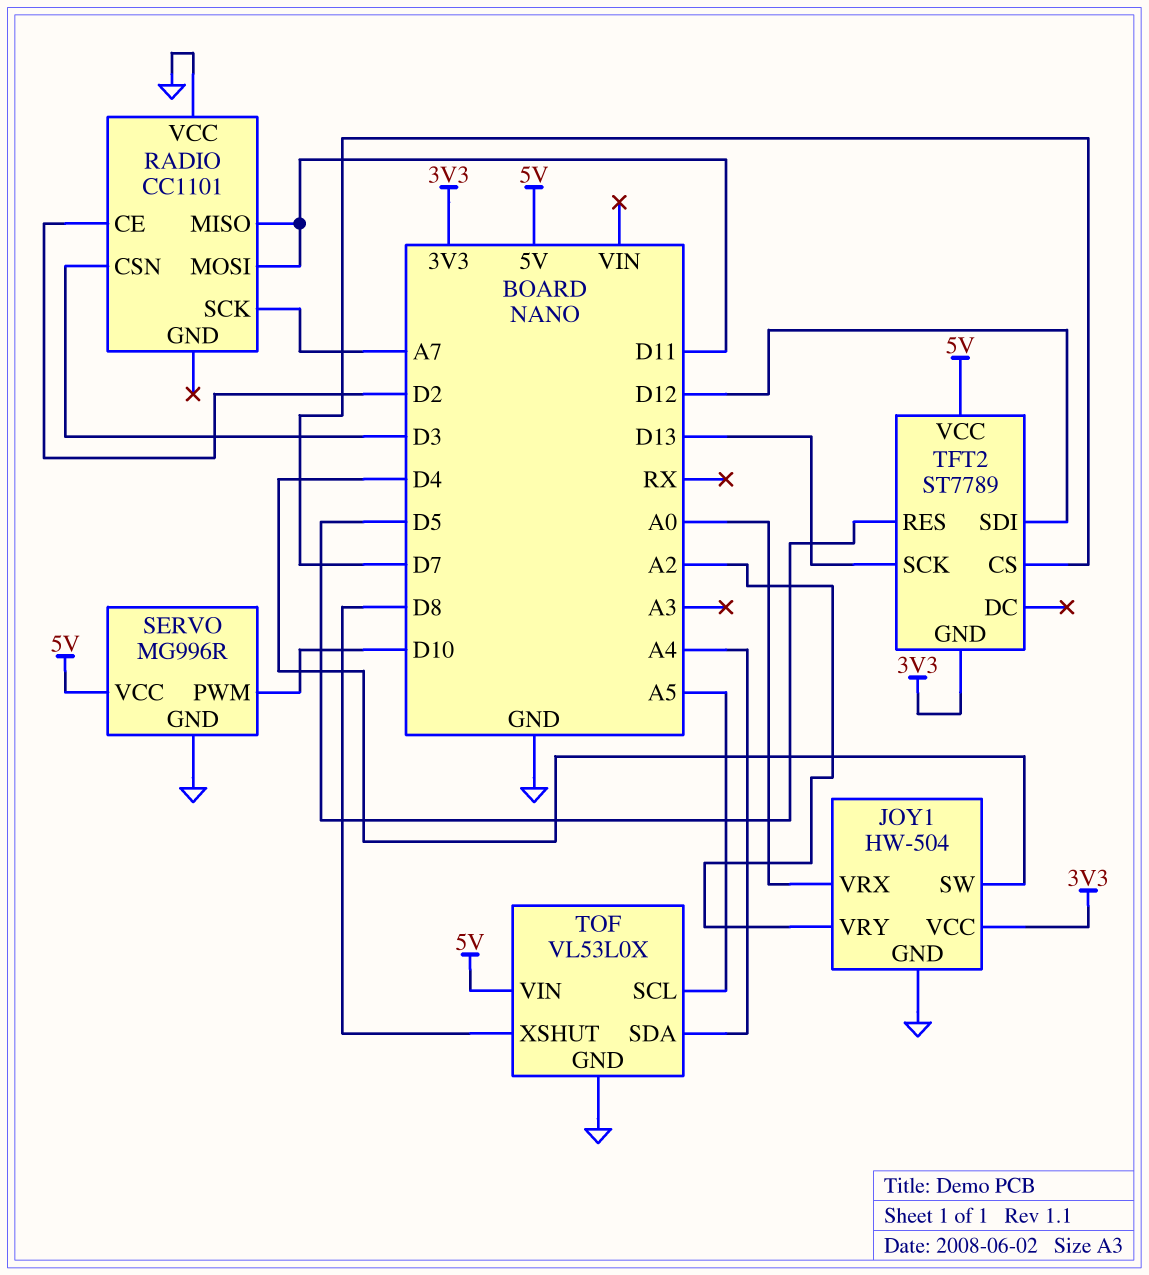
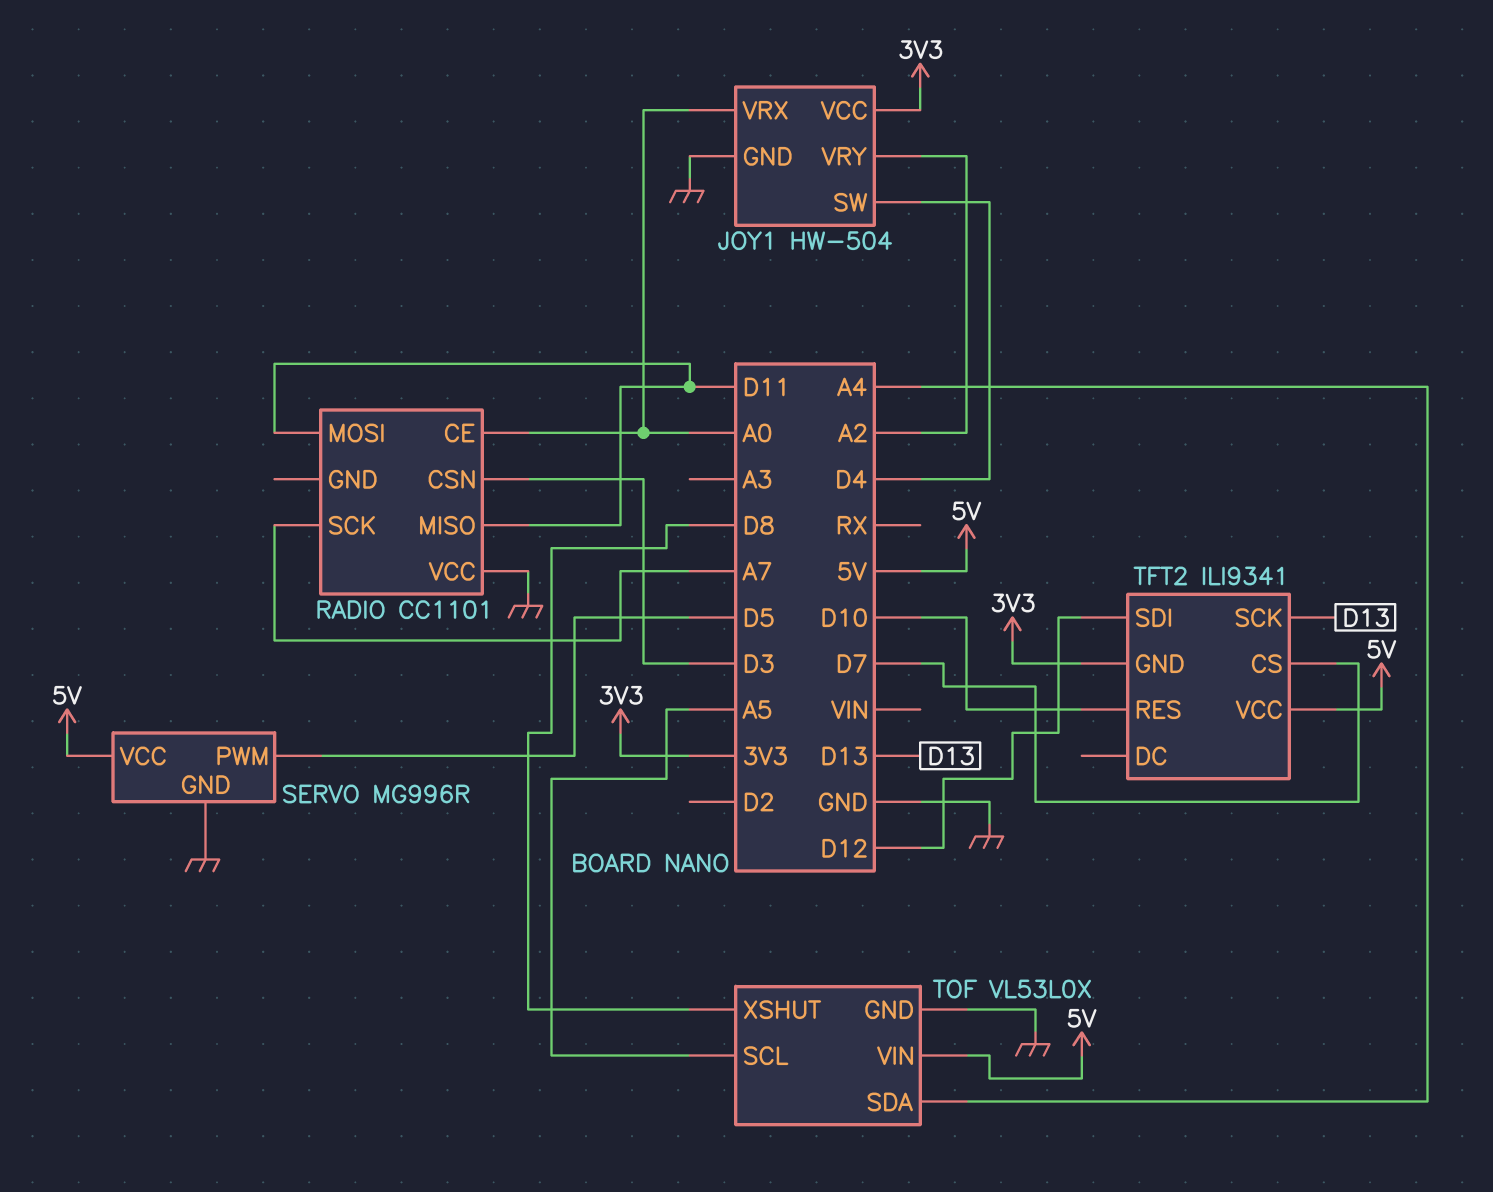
RADIO pin CE: D2 -> A0
SERVO pin PWM: D10 -> D5
TFT2: ST7789 -> ILI9341
TFT2 pin RES: D5 -> D10

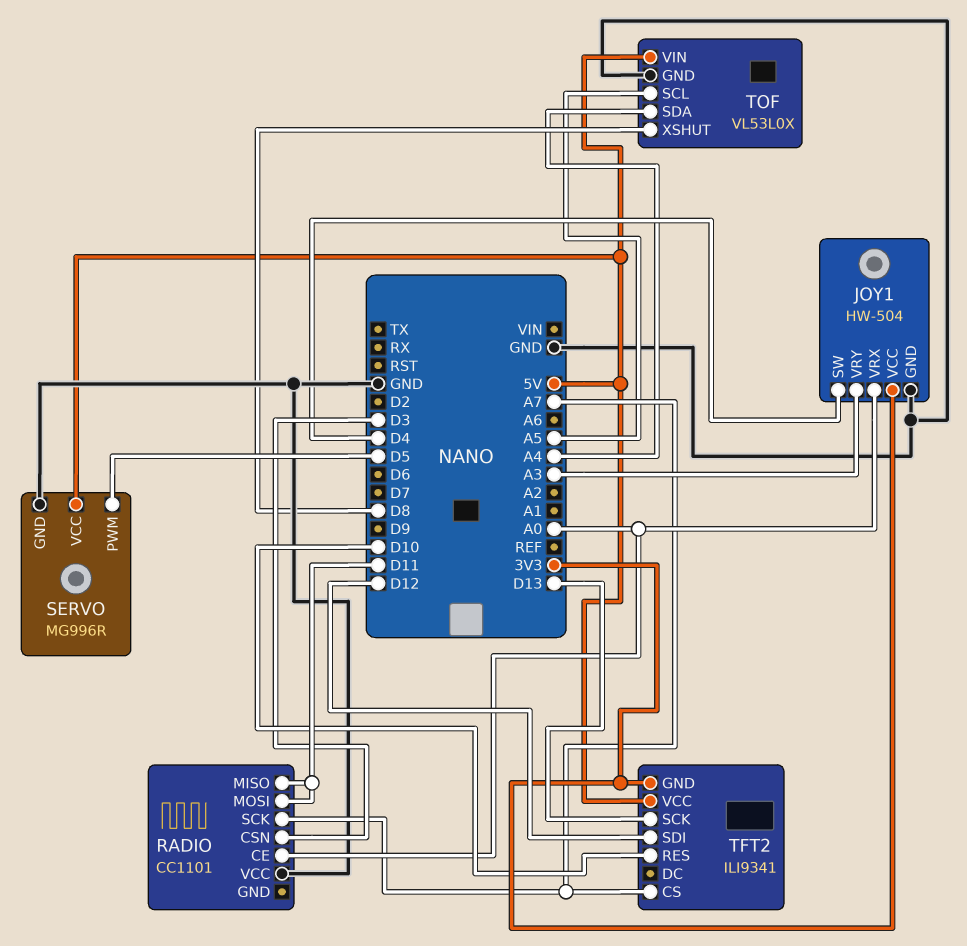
JOY1 pin VRY: A2 -> A3
TFT2 pin CS: D7 -> A7

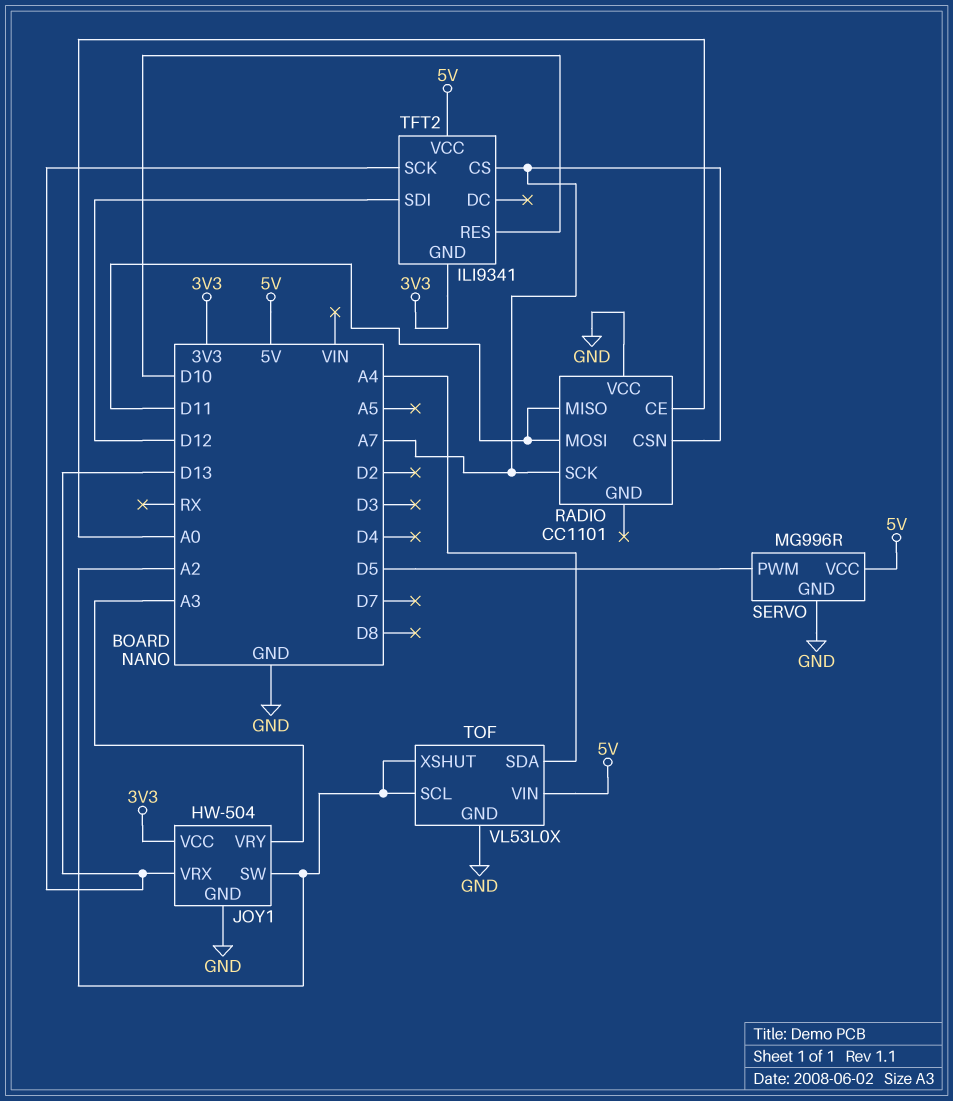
JOY1 pin SW: D4 -> A2
JOY1 pin VRX: A0 -> D13
RADIO pin CSN: D3 -> A7
TOF pin SCL: A5 -> A2
TOF pin XSHUT: D8 -> A2

